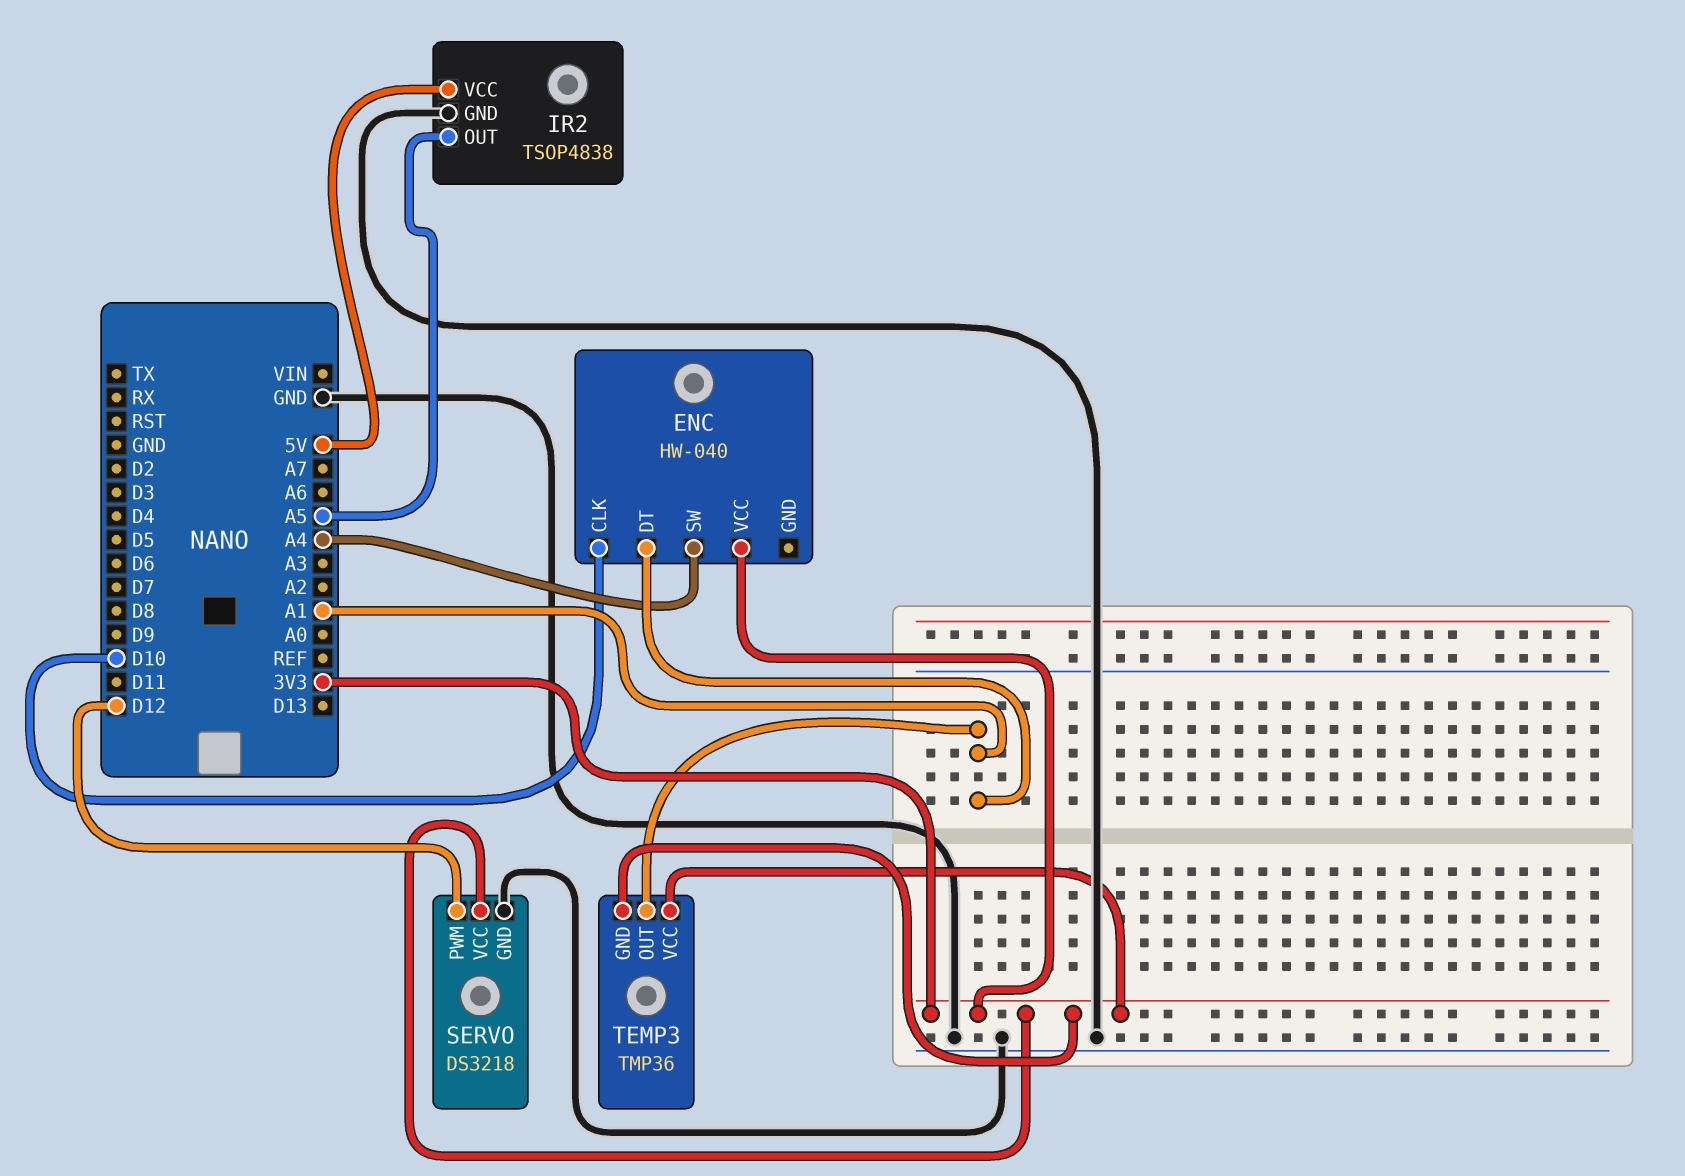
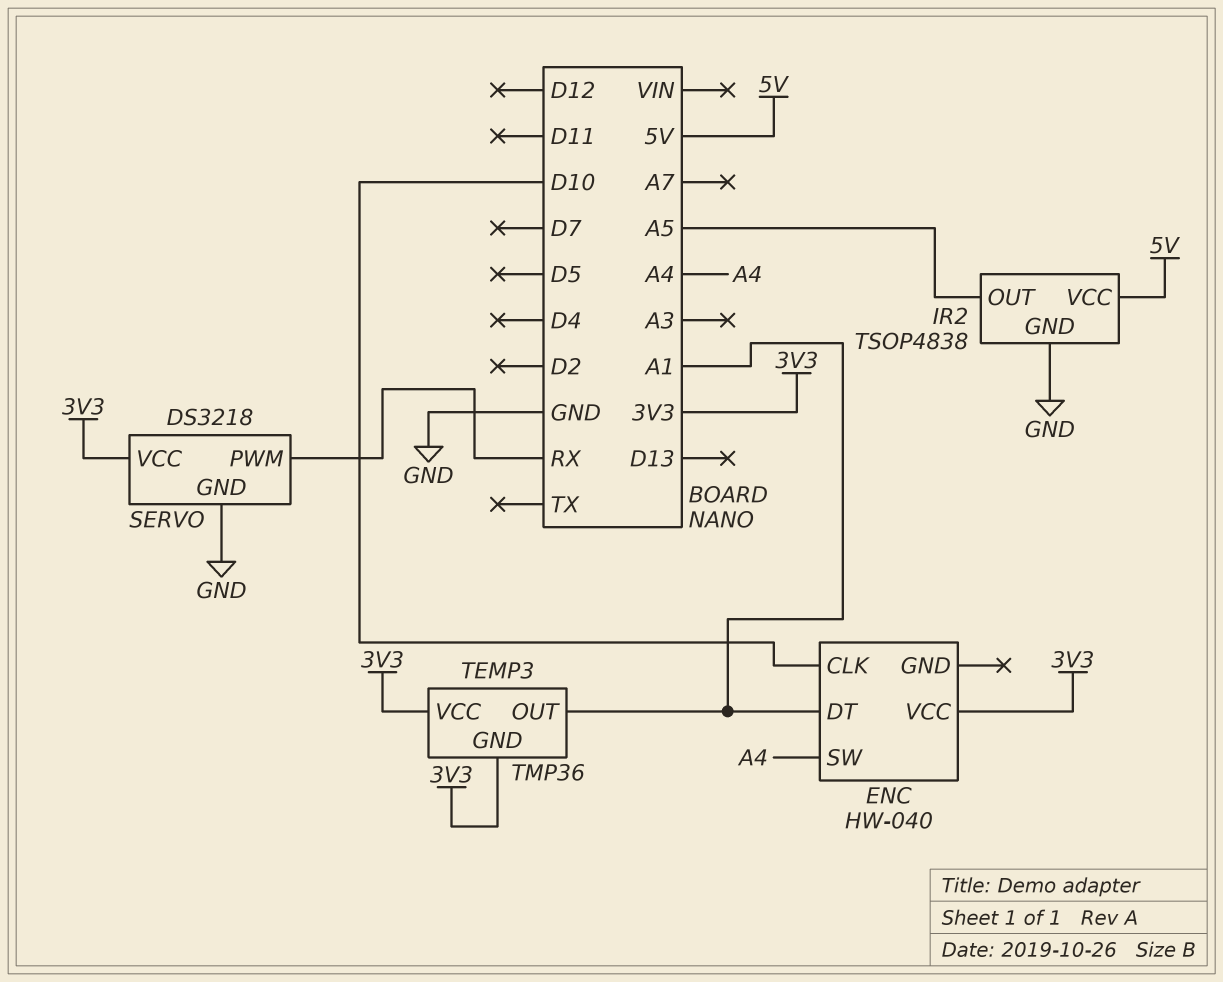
SERVO pin PWM: D12 -> RX

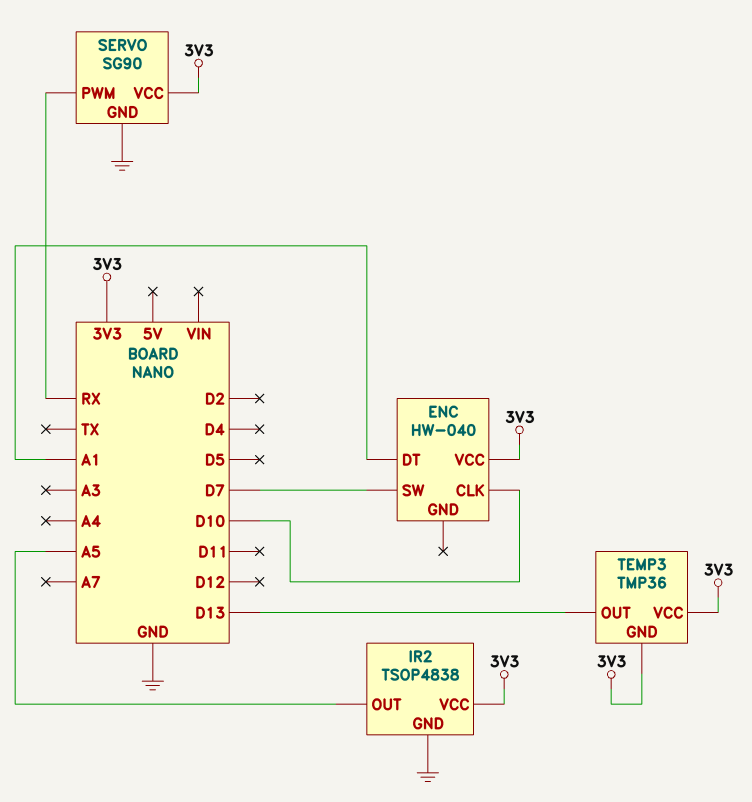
ENC pin SW: A4 -> D7
IR2 pin VCC: 5V -> 3V3
SERVO: DS3218 -> SG90
TEMP3 pin OUT: A1 -> D13

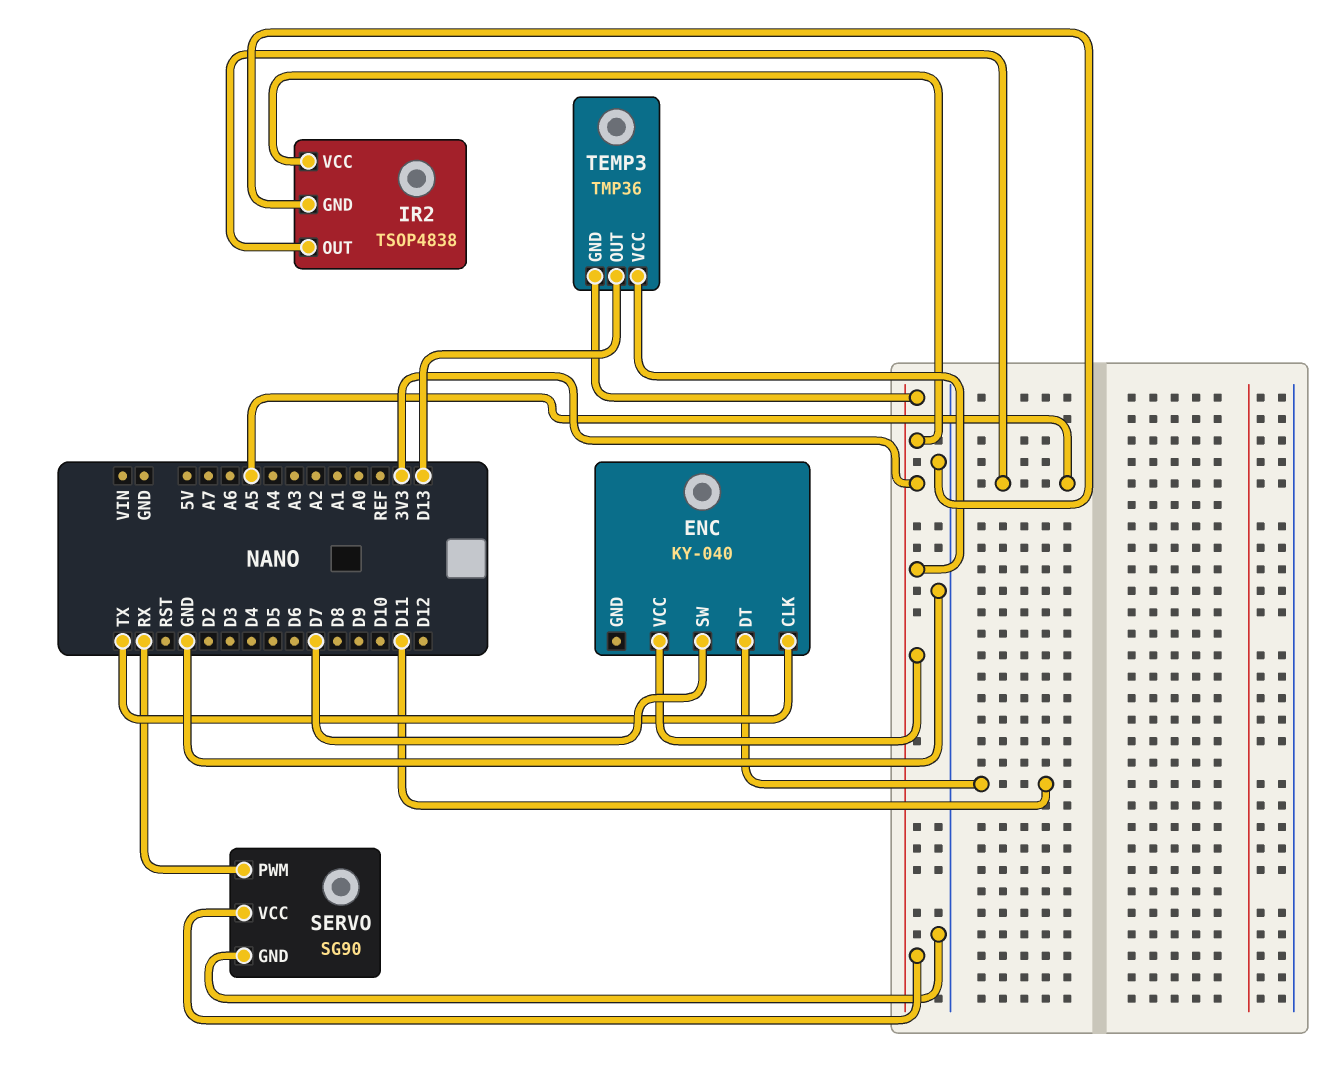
ENC: HW-040 -> KY-040
ENC pin CLK: D10 -> TX
ENC pin DT: A1 -> D11

